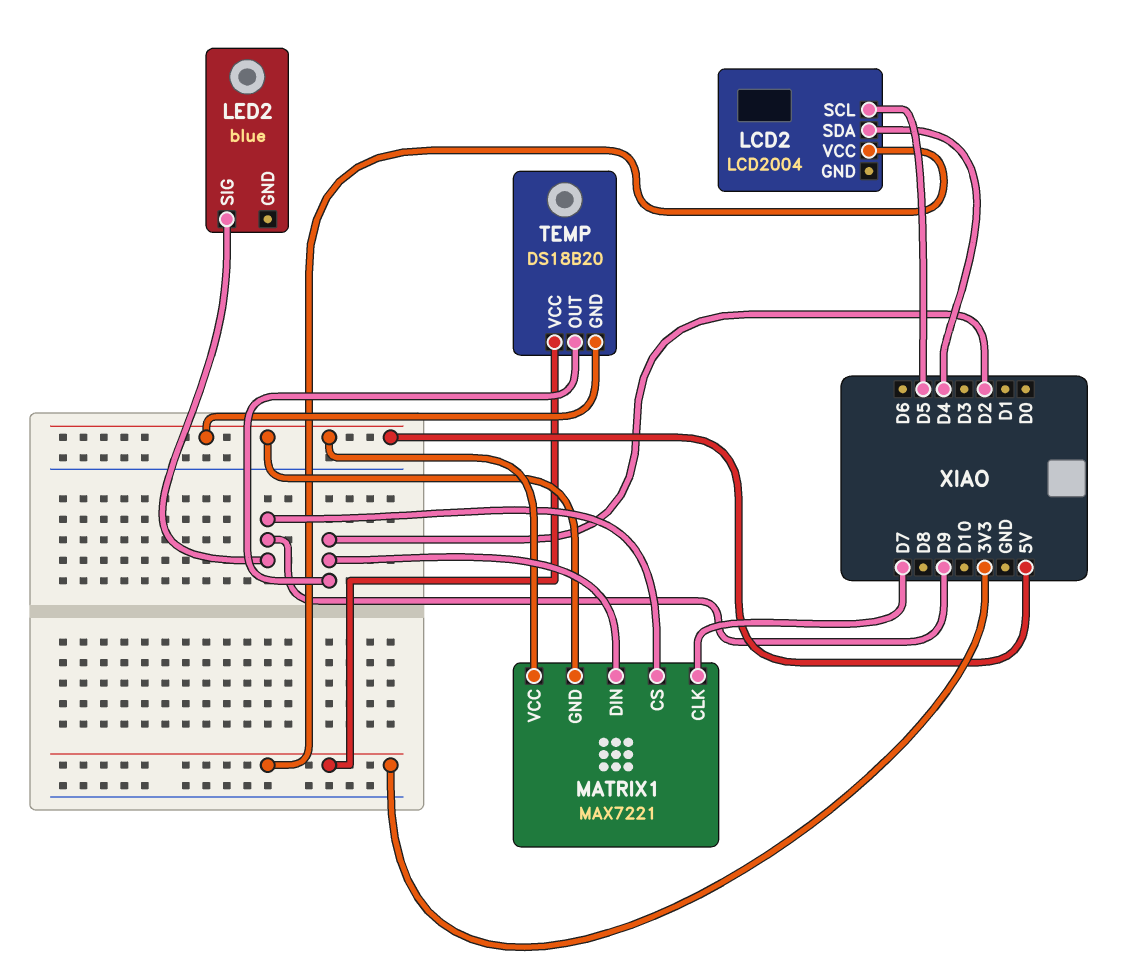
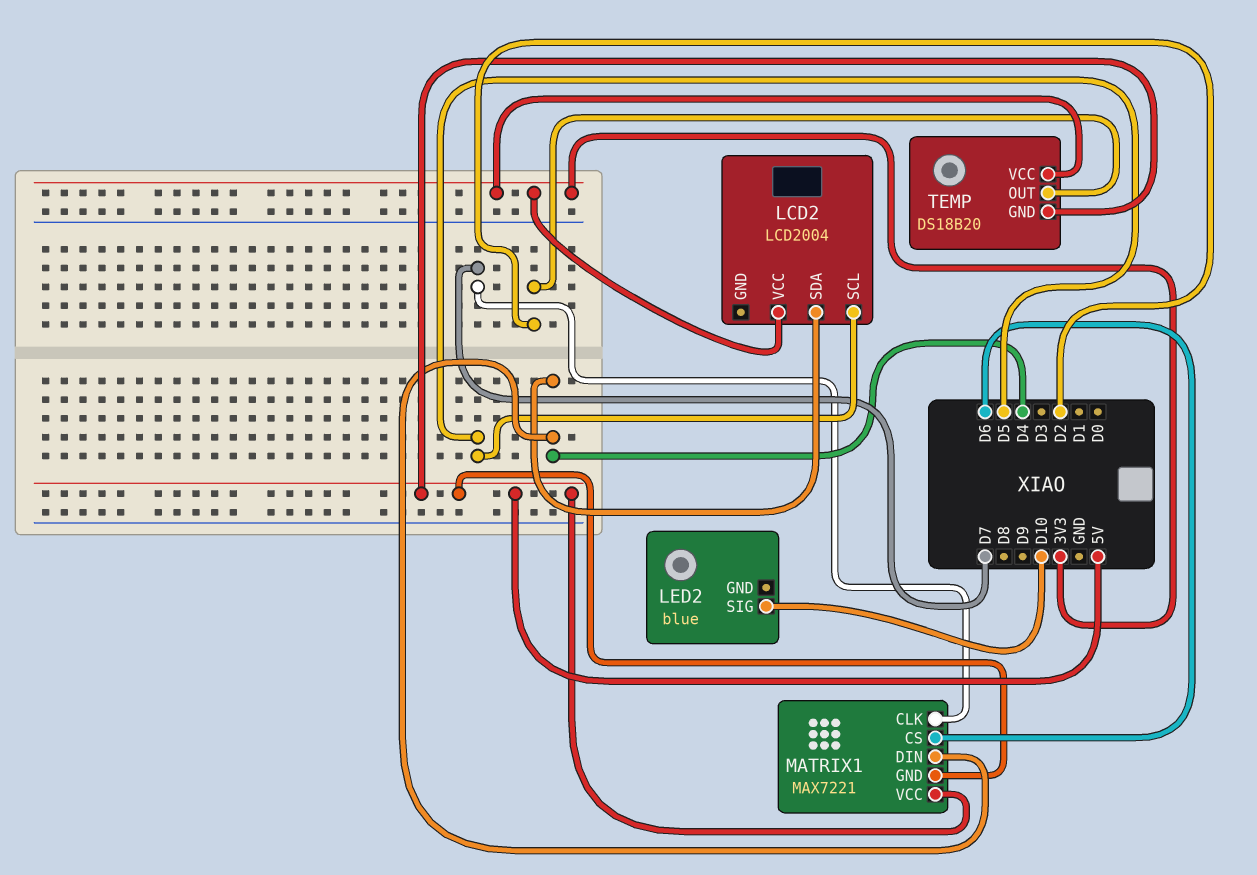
LED2 pin SIG: D9 -> D10
MATRIX1 pin CS: D9 -> D6
MATRIX1 pin DIN: D2 -> D4

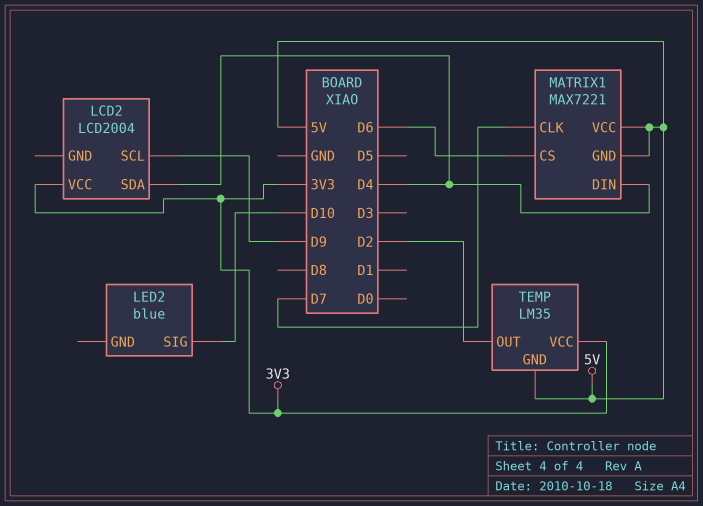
LCD2 pin SCL: D5 -> D9
TEMP: DS18B20 -> LM35

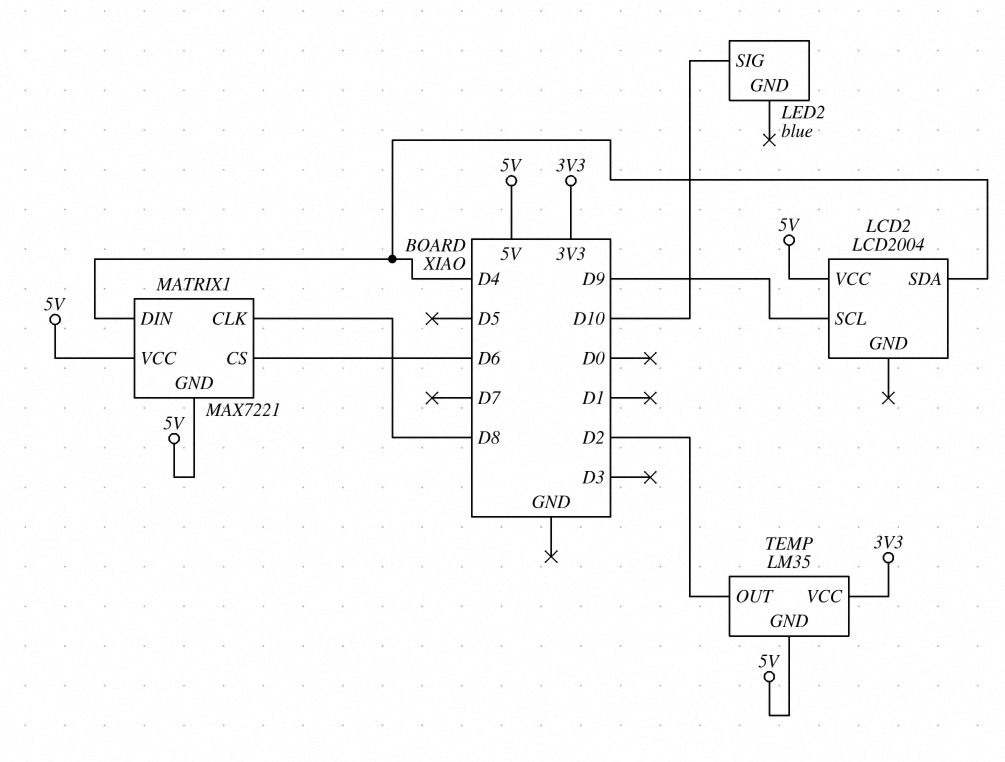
LCD2 pin VCC: 3V3 -> 5V
MATRIX1 pin CLK: D7 -> D8

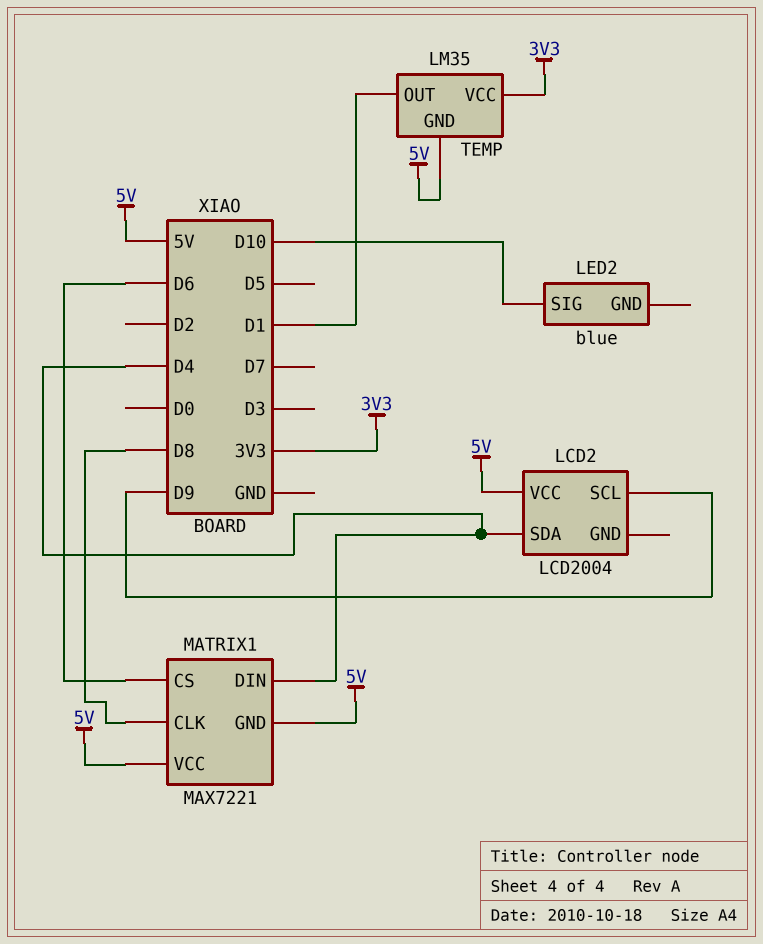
TEMP pin OUT: D2 -> D1

